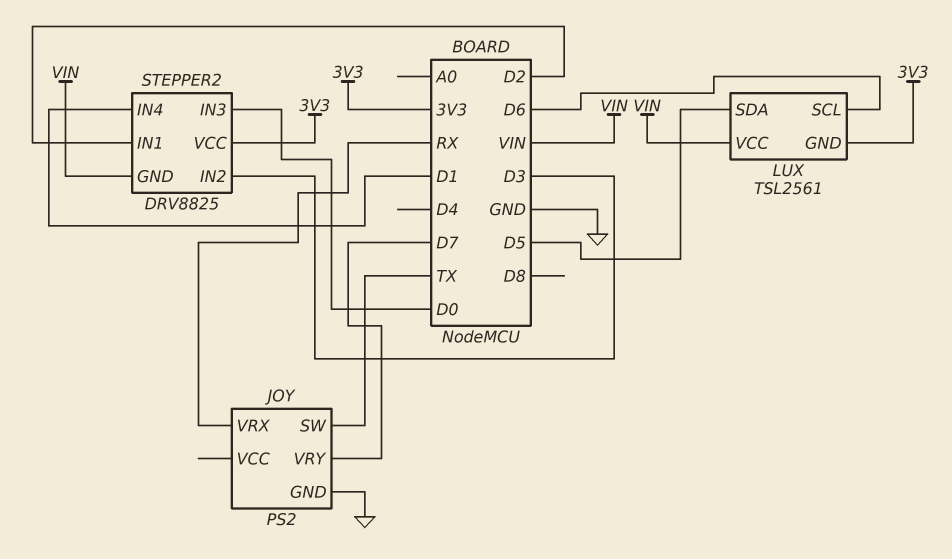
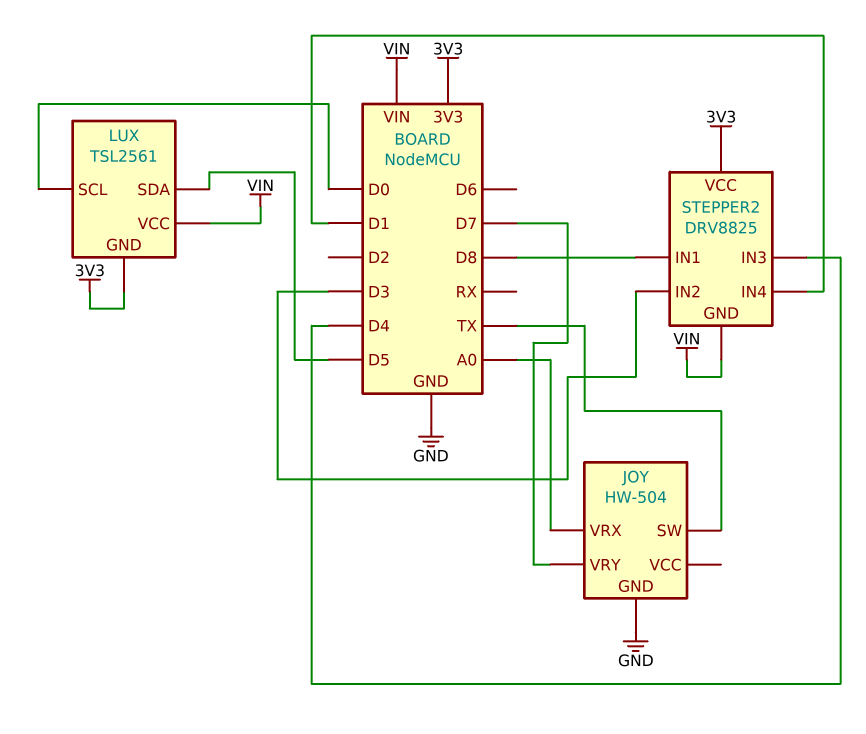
JOY: PS2 -> HW-504
JOY pin VRX: RX -> A0
LUX pin SCL: D6 -> D0
STEPPER2 pin IN1: D2 -> D8
STEPPER2 pin IN3: D0 -> D4

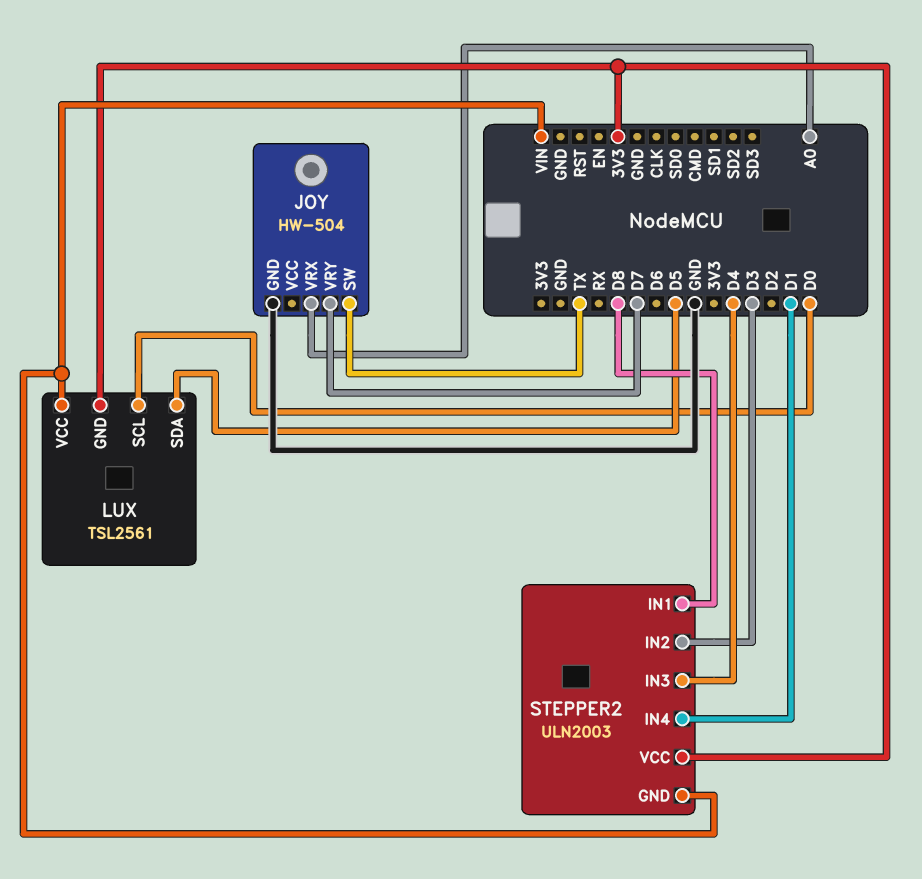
STEPPER2: DRV8825 -> ULN2003

